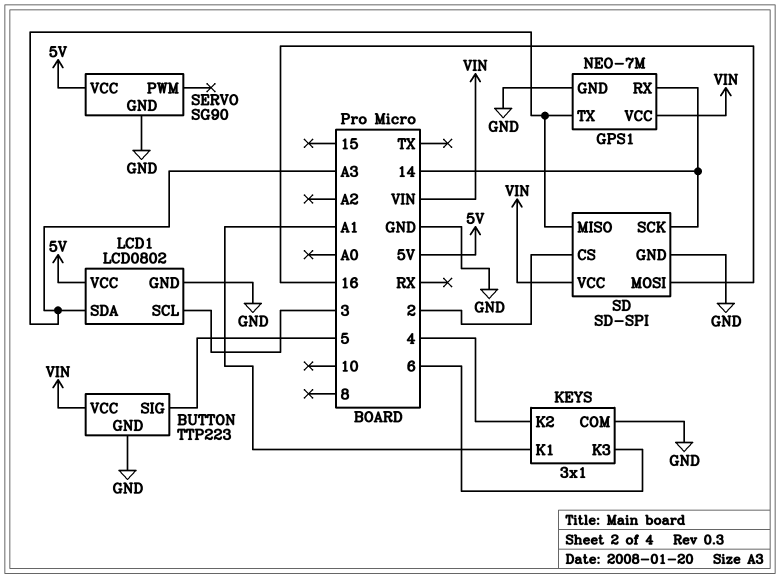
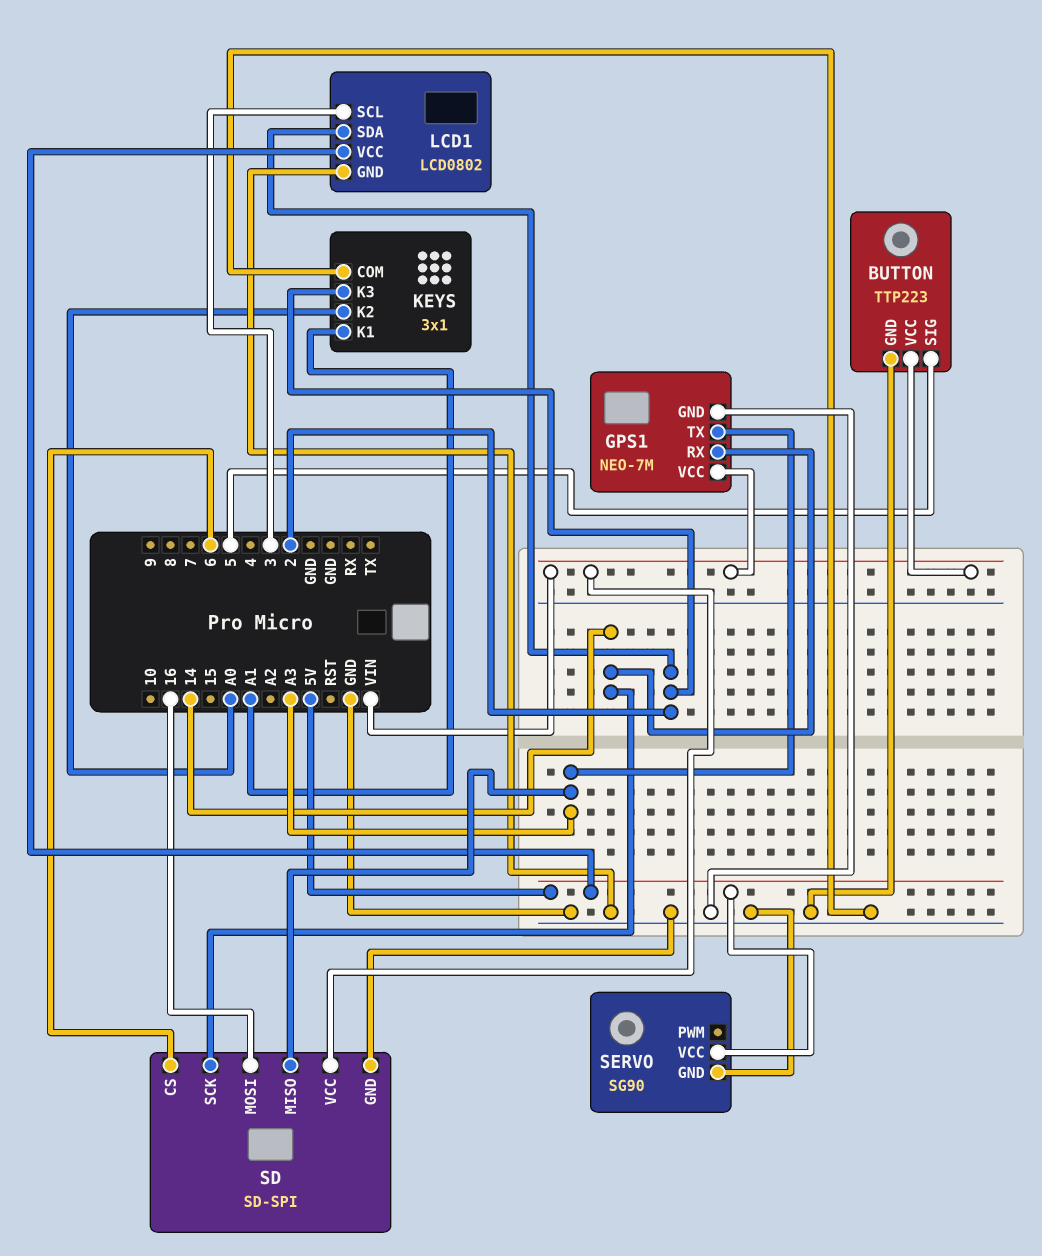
KEYS pin K2: 4 -> A0
KEYS pin K3: 6 -> 2
LCD1 pin SDA: A3 -> 2
SD pin CS: 2 -> 6

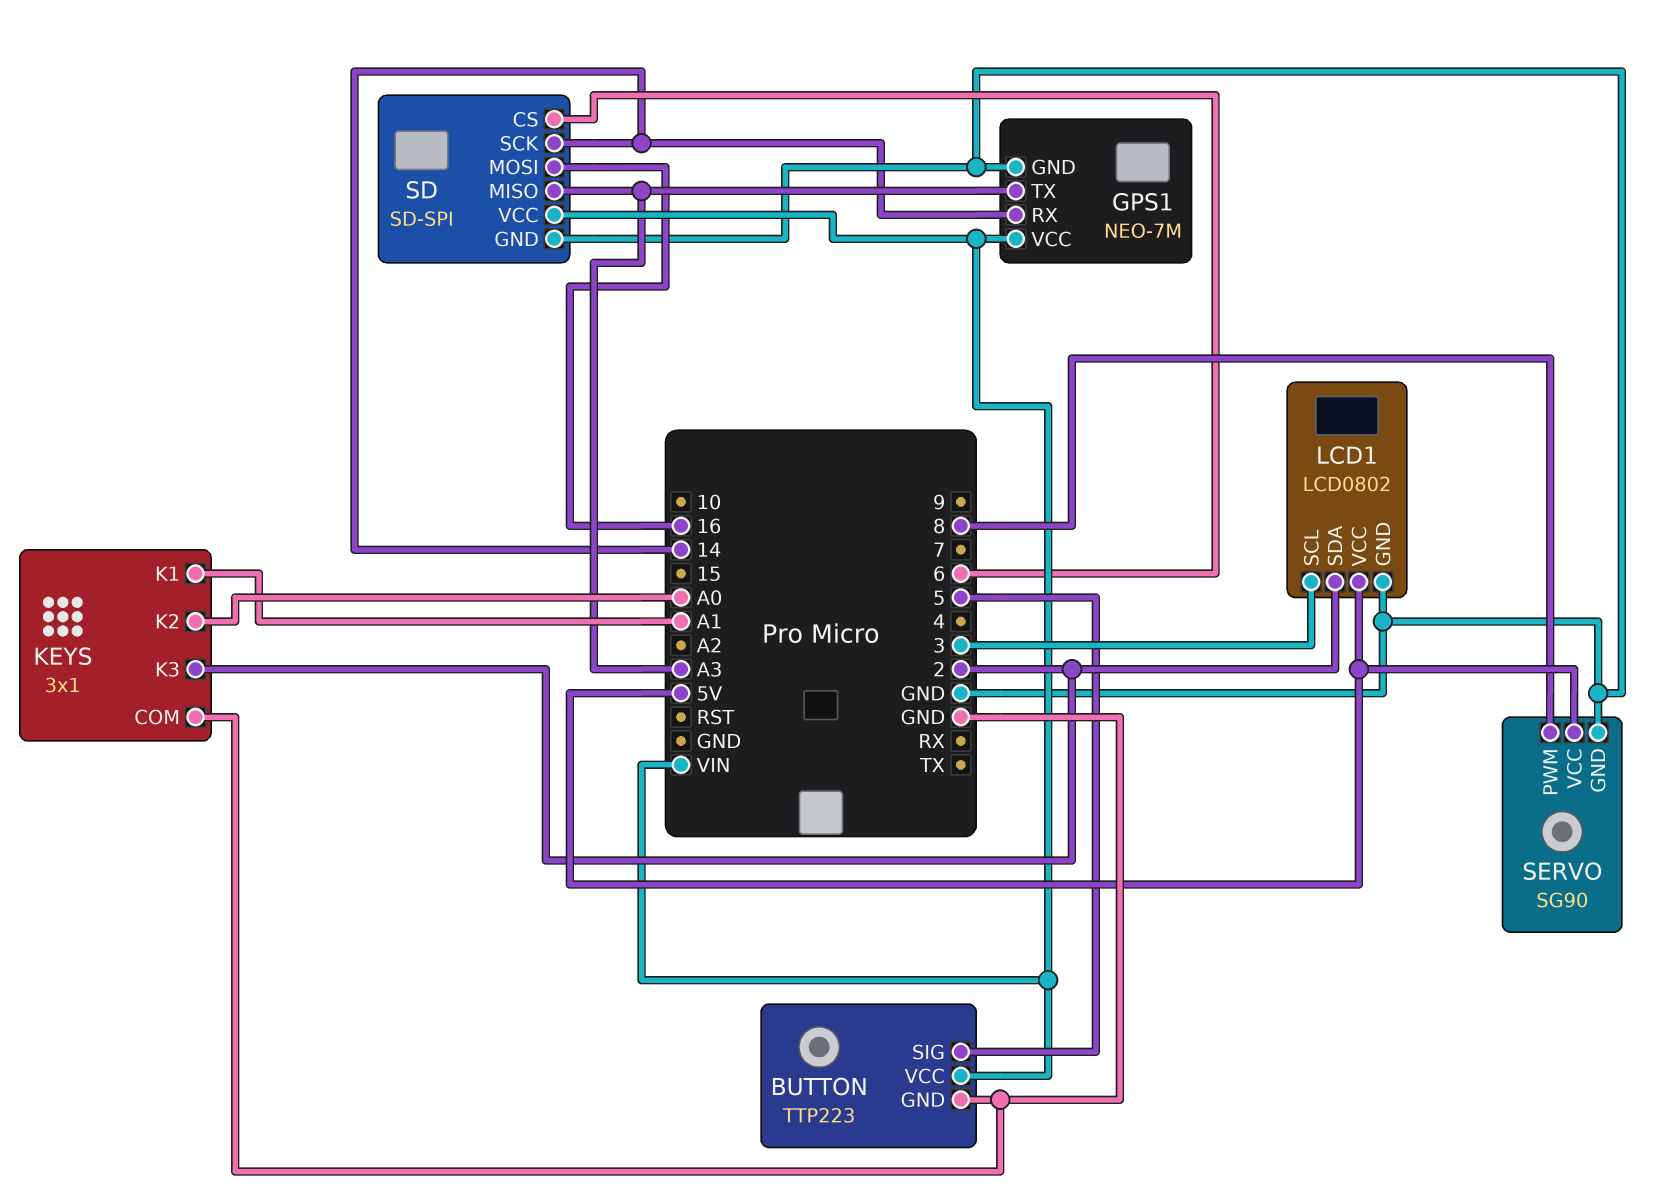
SERVO pin PWM: none -> 8

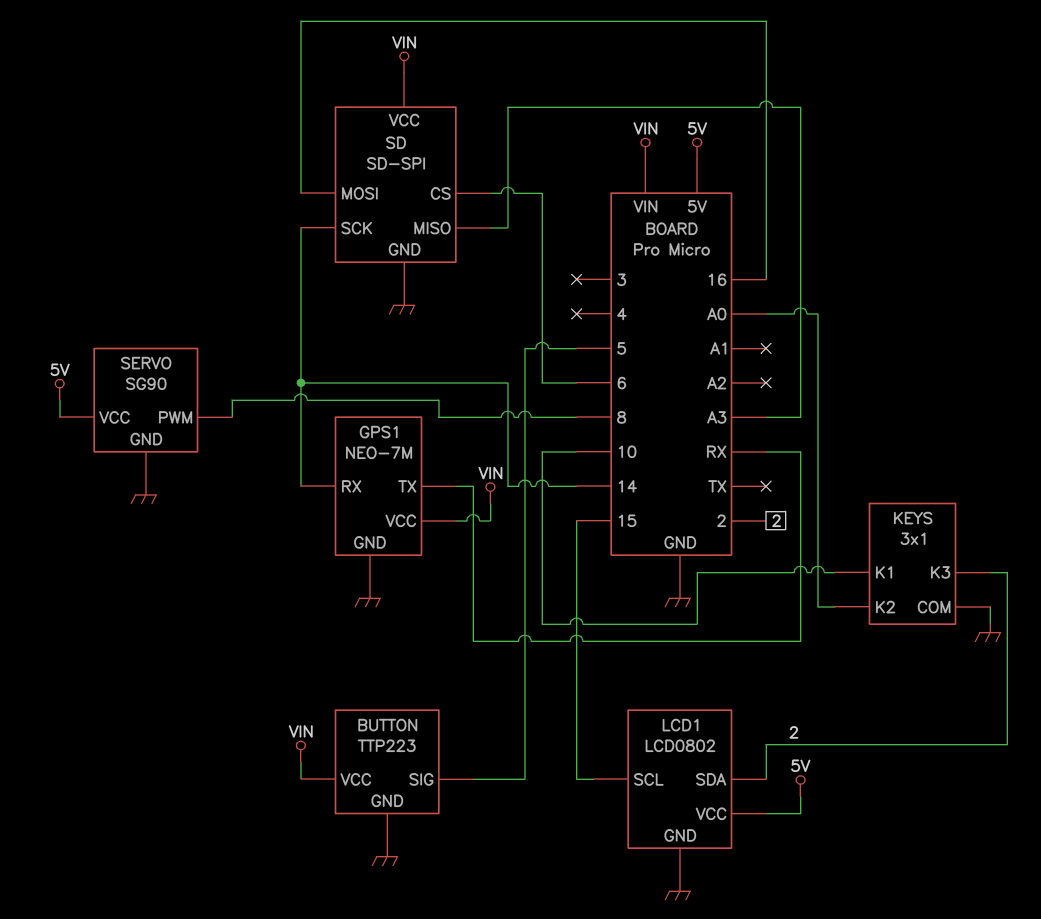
GPS1 pin TX: A3 -> RX
KEYS pin K1: A1 -> 10
LCD1 pin SCL: 3 -> 15

